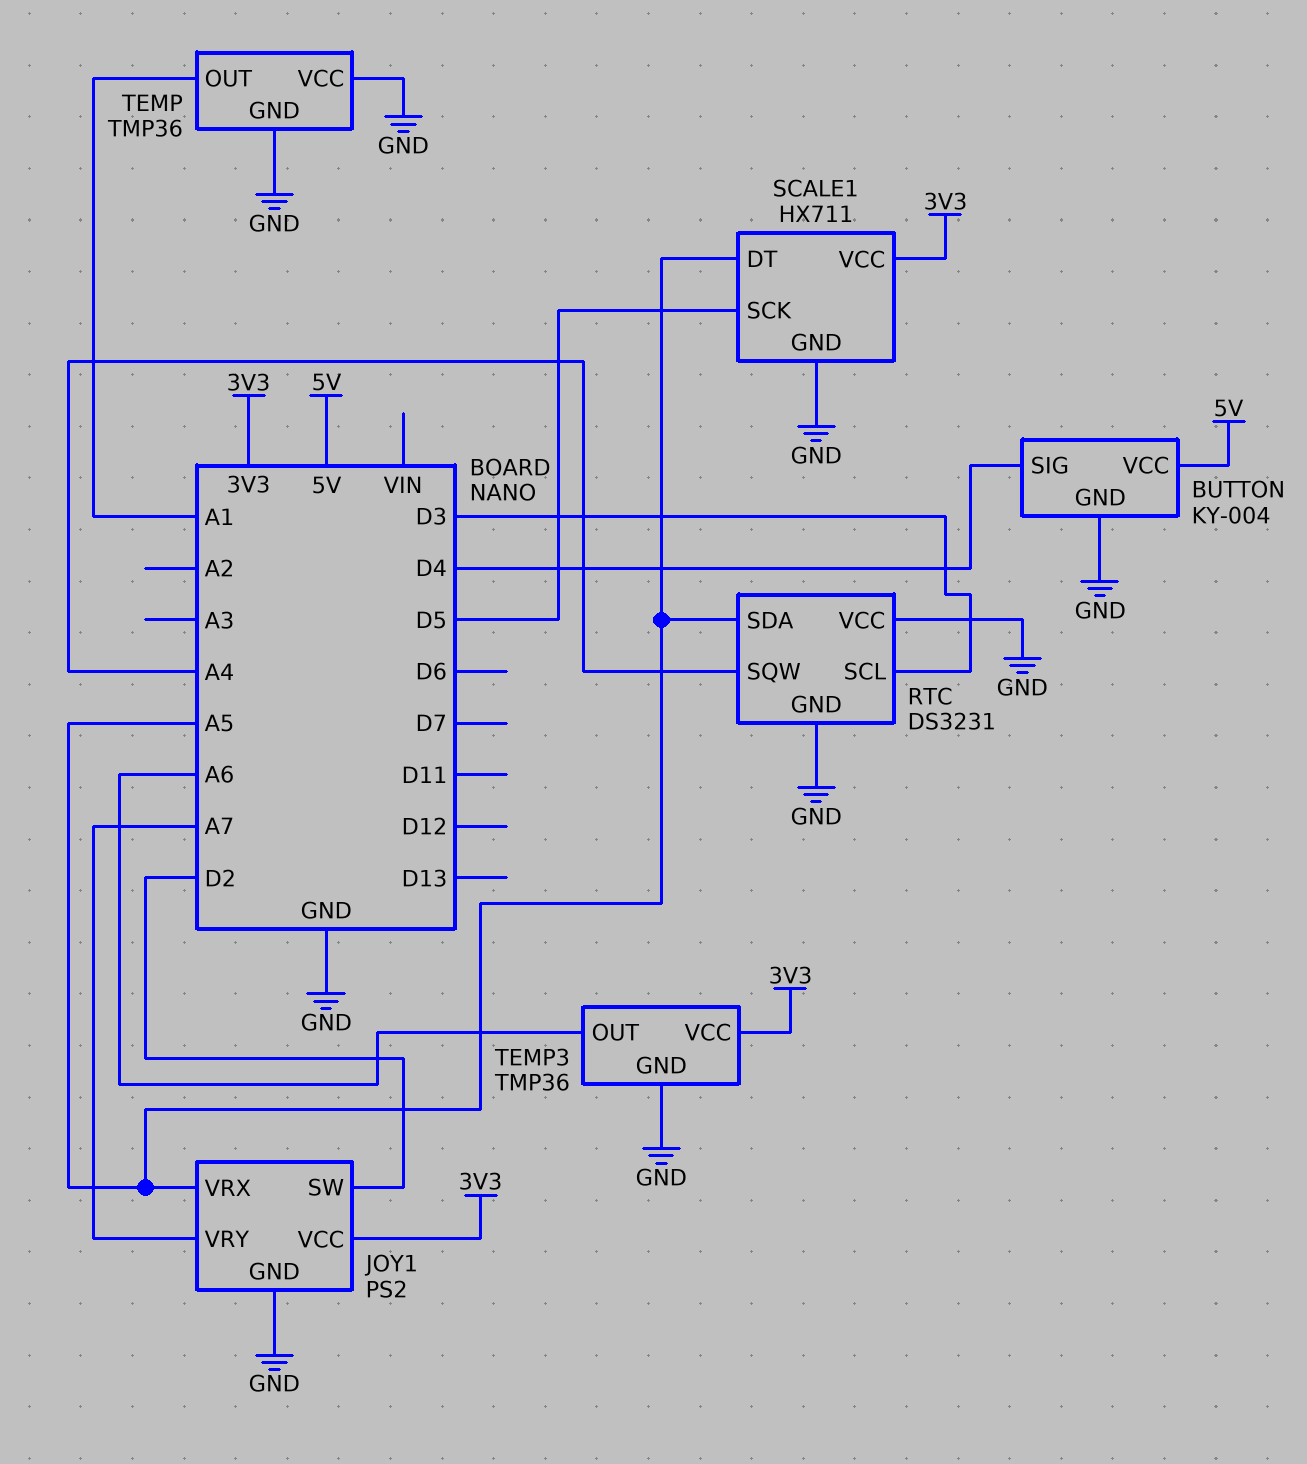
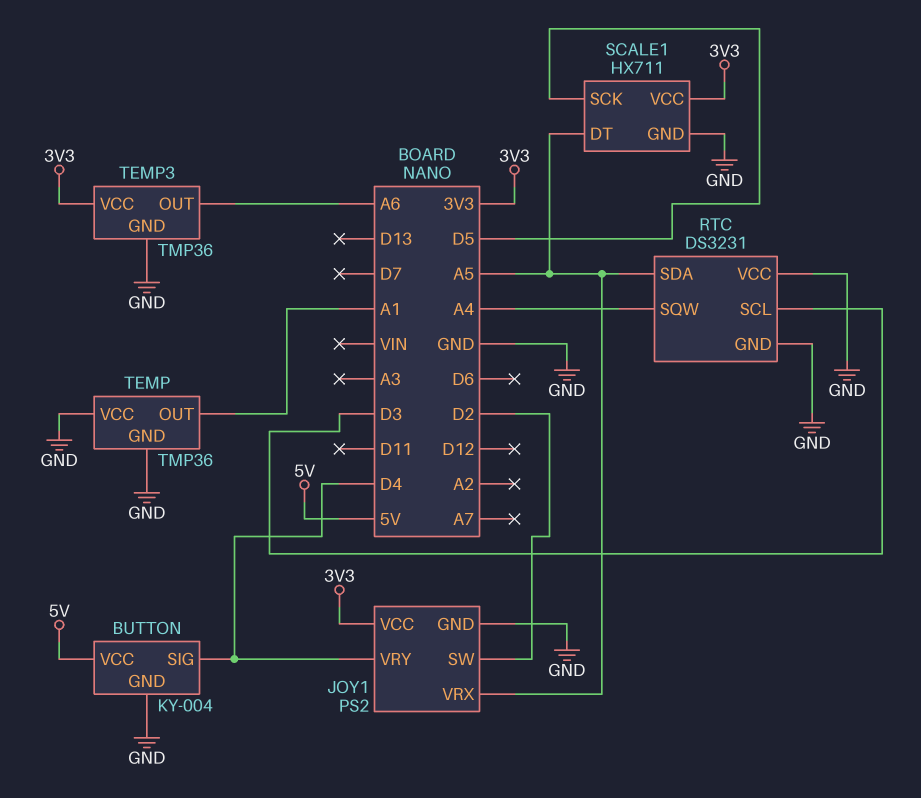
JOY1 pin VRY: A7 -> D4

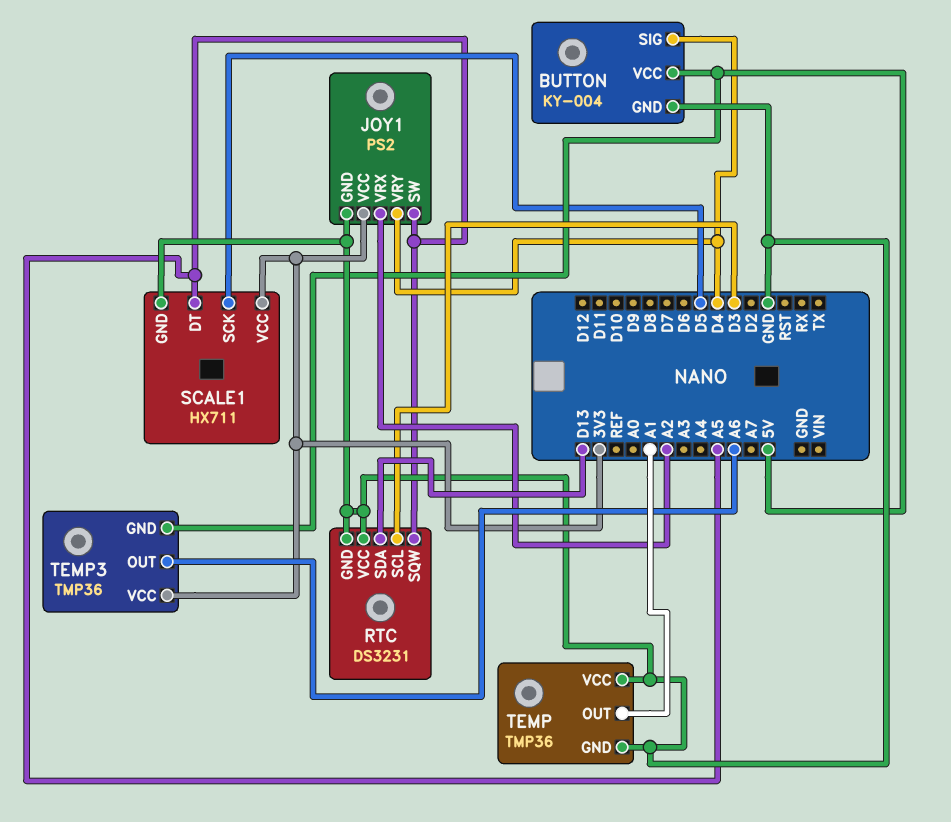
JOY1 pin SW: D2 -> A5
JOY1 pin VRX: A5 -> A2
RTC pin SDA: A5 -> D13
RTC pin SQW: A4 -> A5
TEMP3 pin GND: GND -> 5V

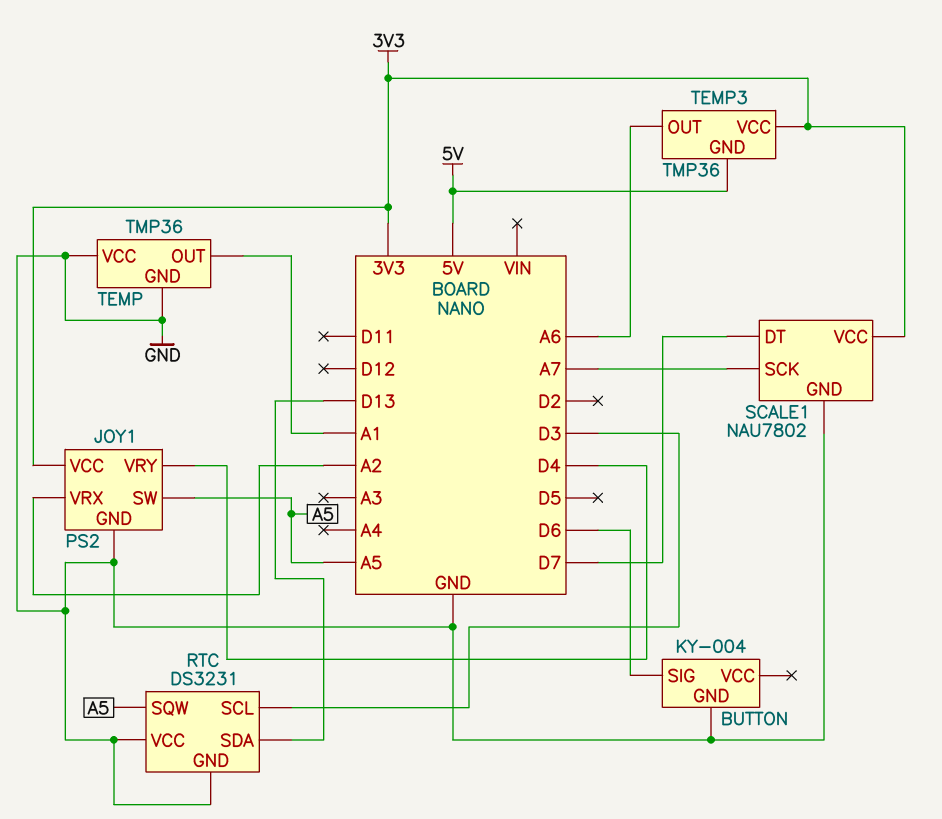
BUTTON pin SIG: D4 -> D6
BUTTON pin VCC: 5V -> none
SCALE1: HX711 -> NAU7802
SCALE1 pin DT: A5 -> D7
SCALE1 pin SCK: D5 -> A7

